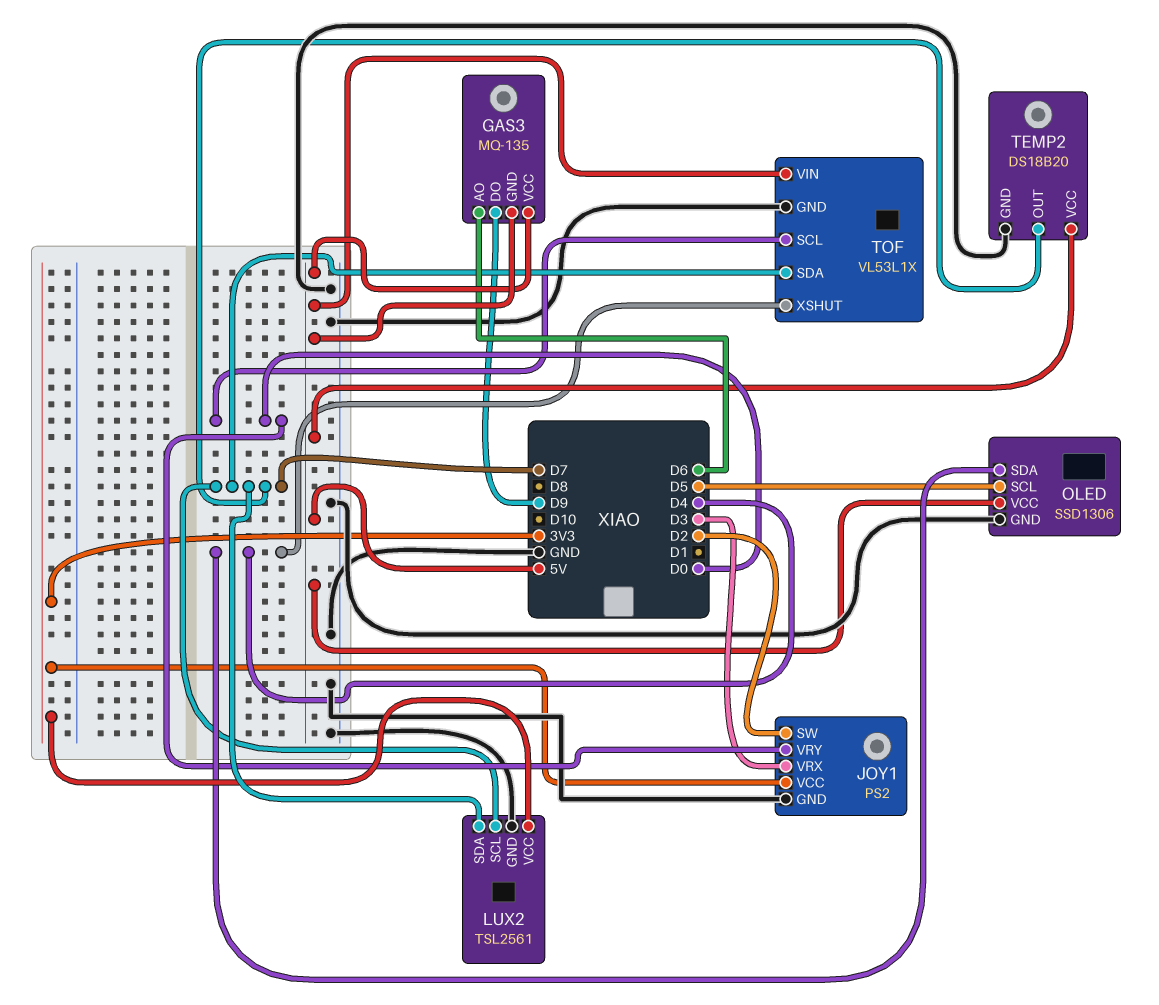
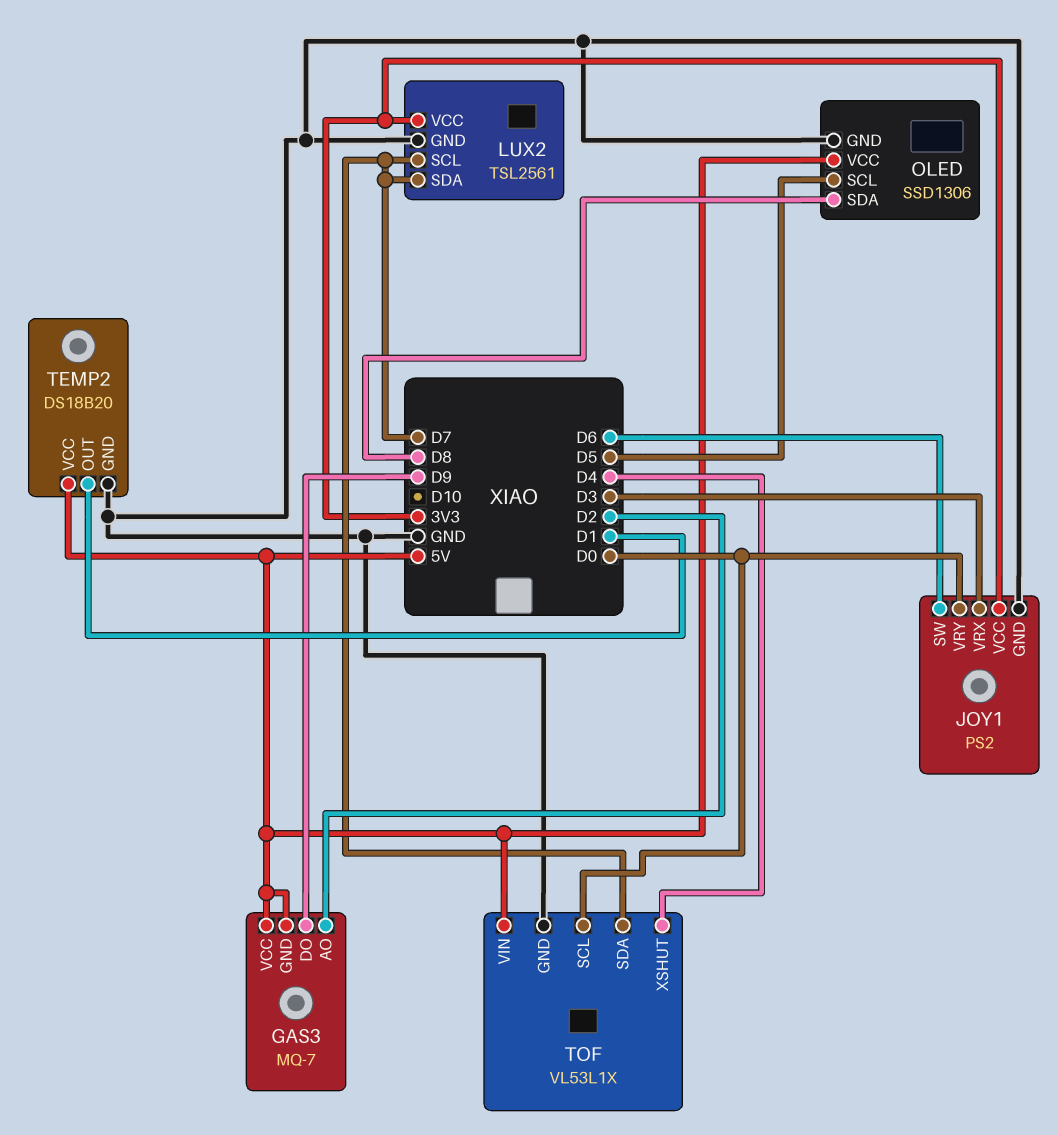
GAS3: MQ-135 -> MQ-7
GAS3 pin AO: D6 -> D2
JOY1 pin SW: D2 -> D6
OLED pin SDA: D4 -> D8
TEMP2 pin OUT: D7 -> D1

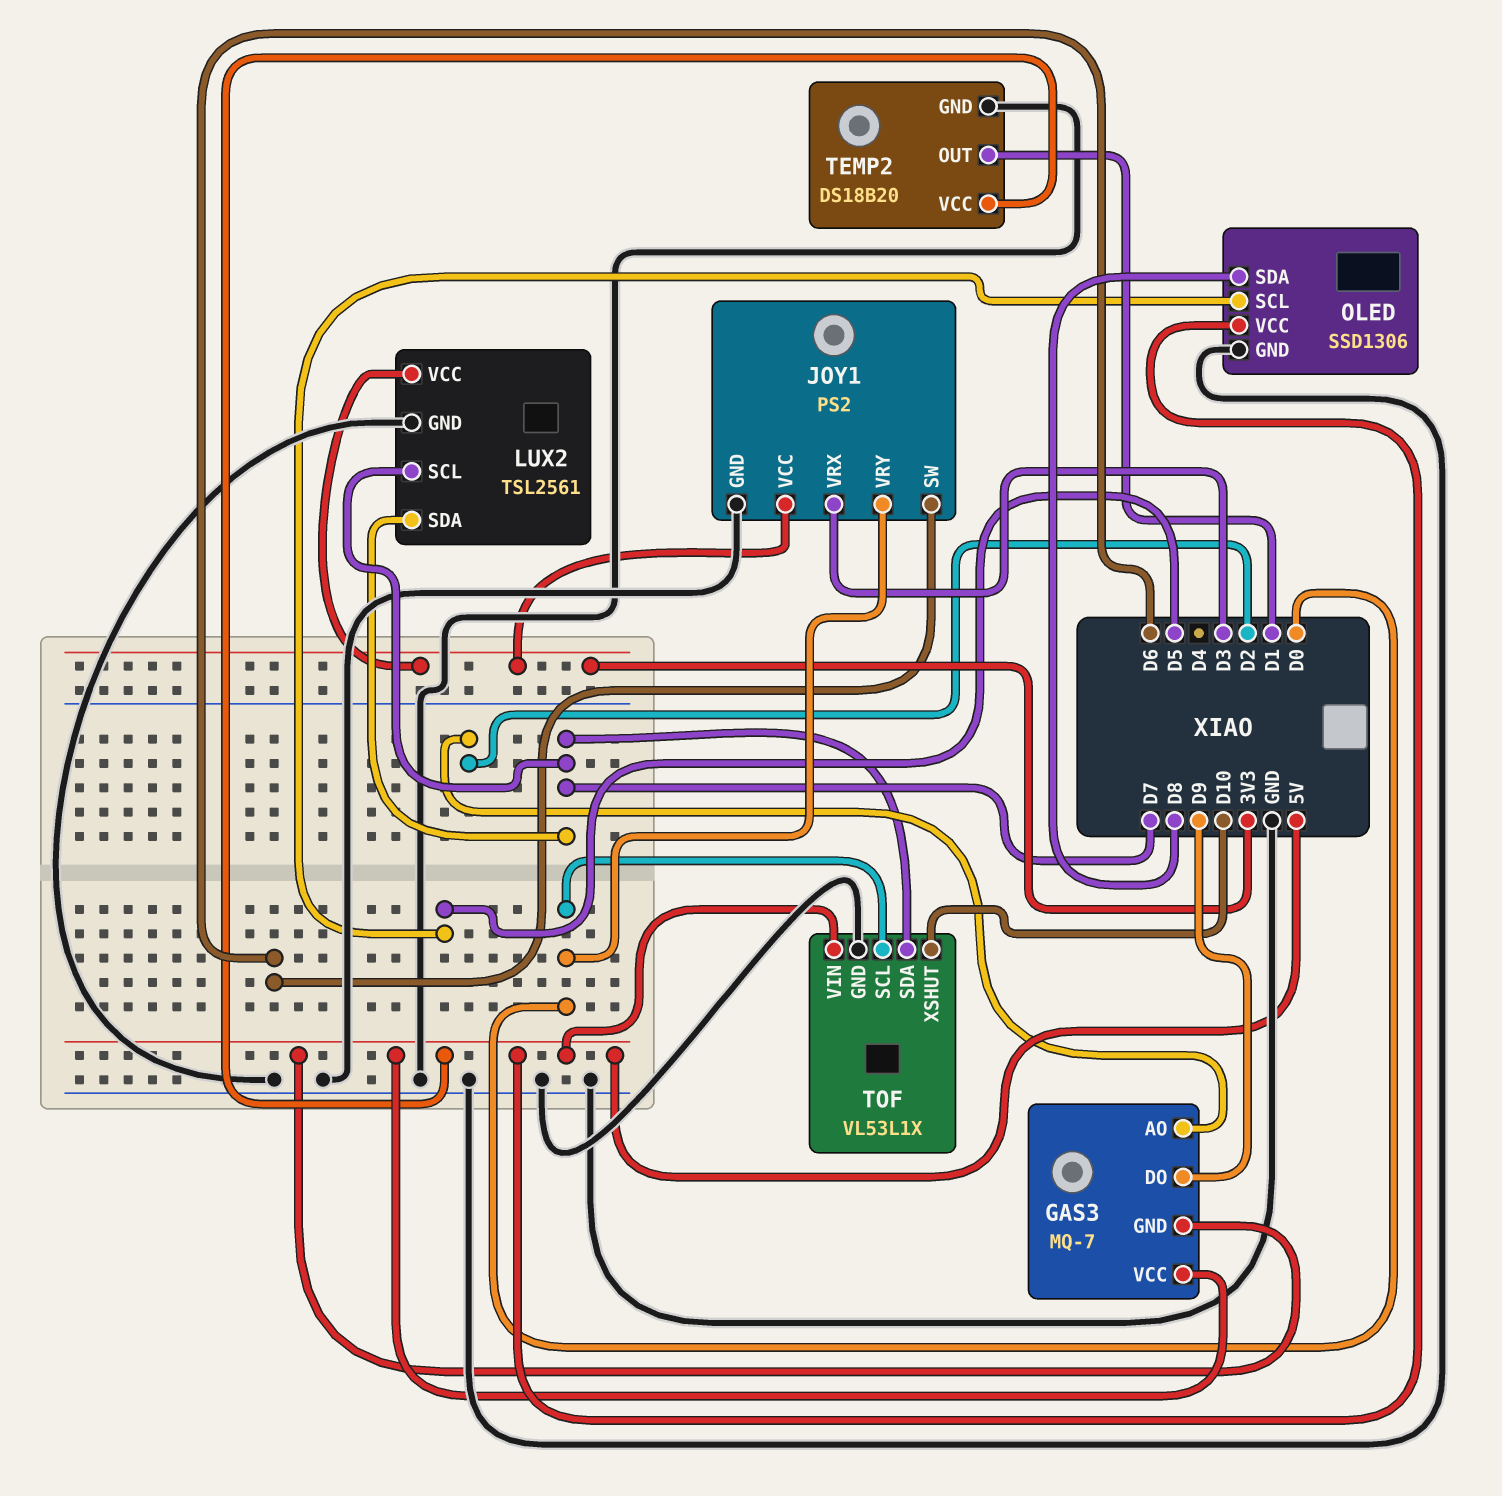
TOF pin XSHUT: D4 -> D10

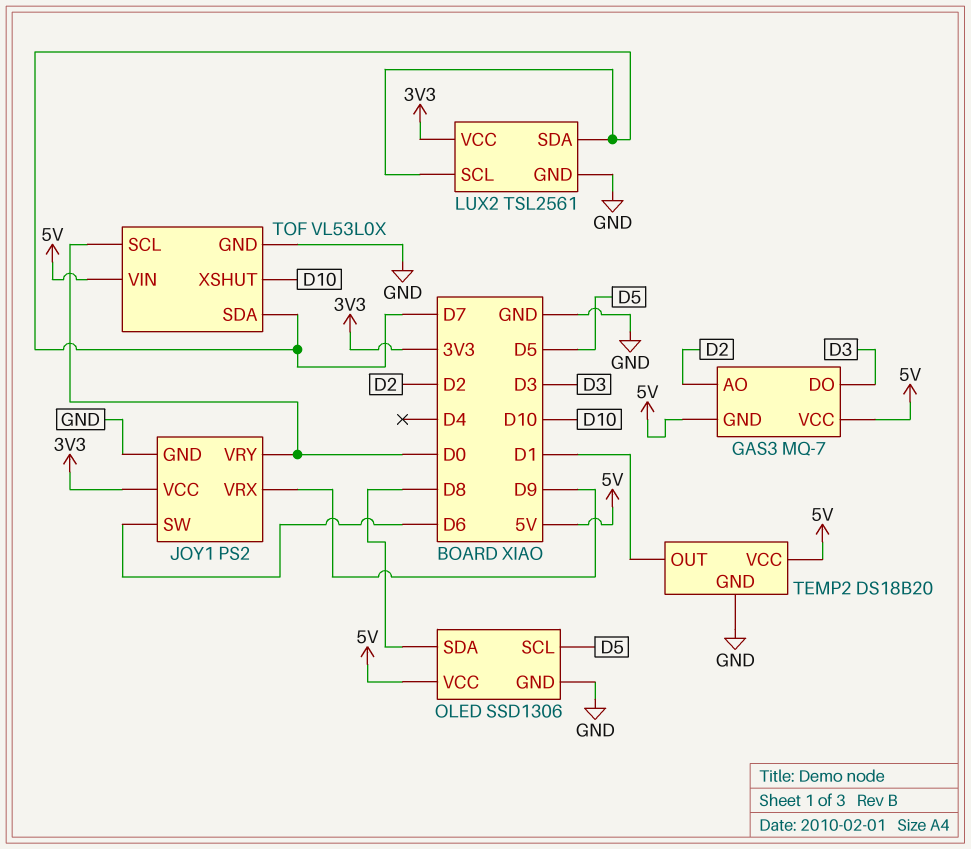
GAS3 pin DO: D9 -> D3
JOY1 pin VRX: D3 -> D9
TOF: VL53L1X -> VL53L0X

